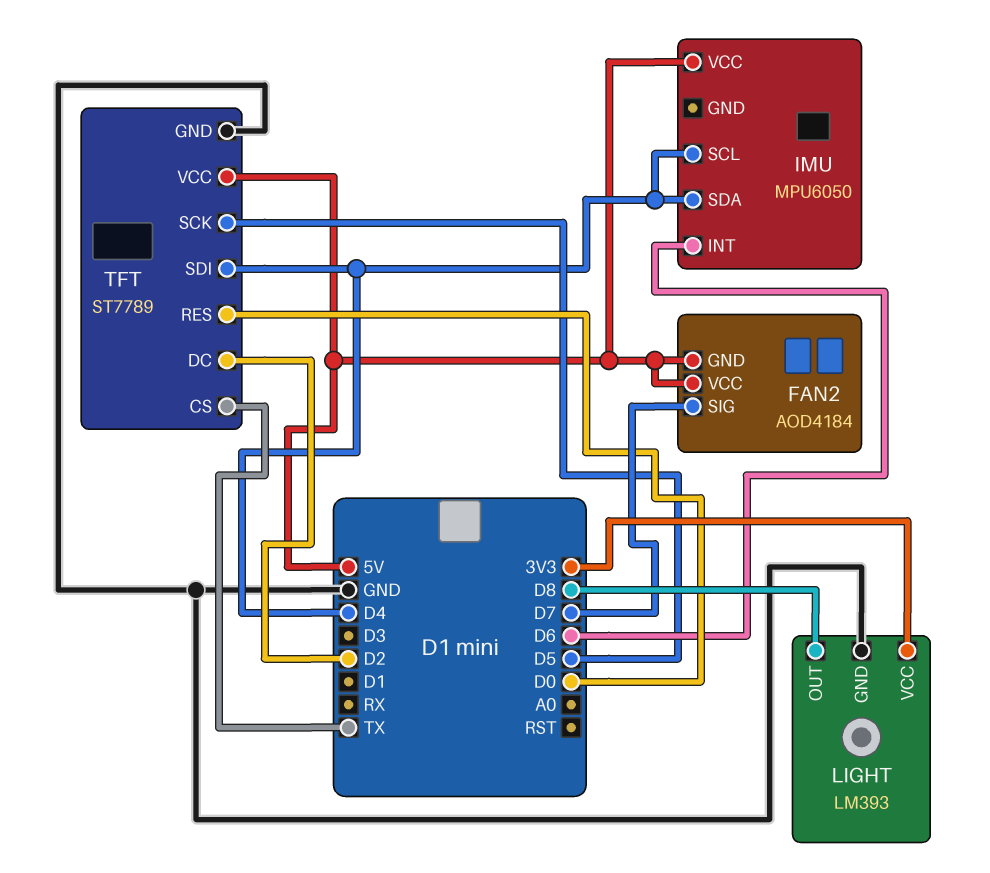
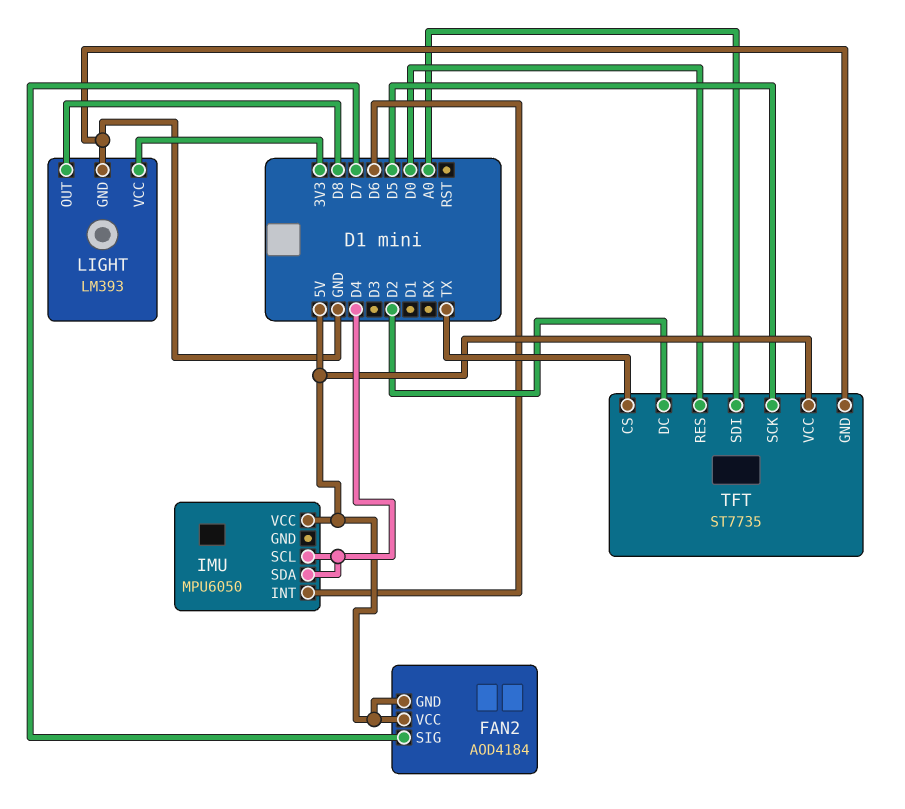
TFT: ST7789 -> ST7735
TFT pin SDI: D4 -> A0

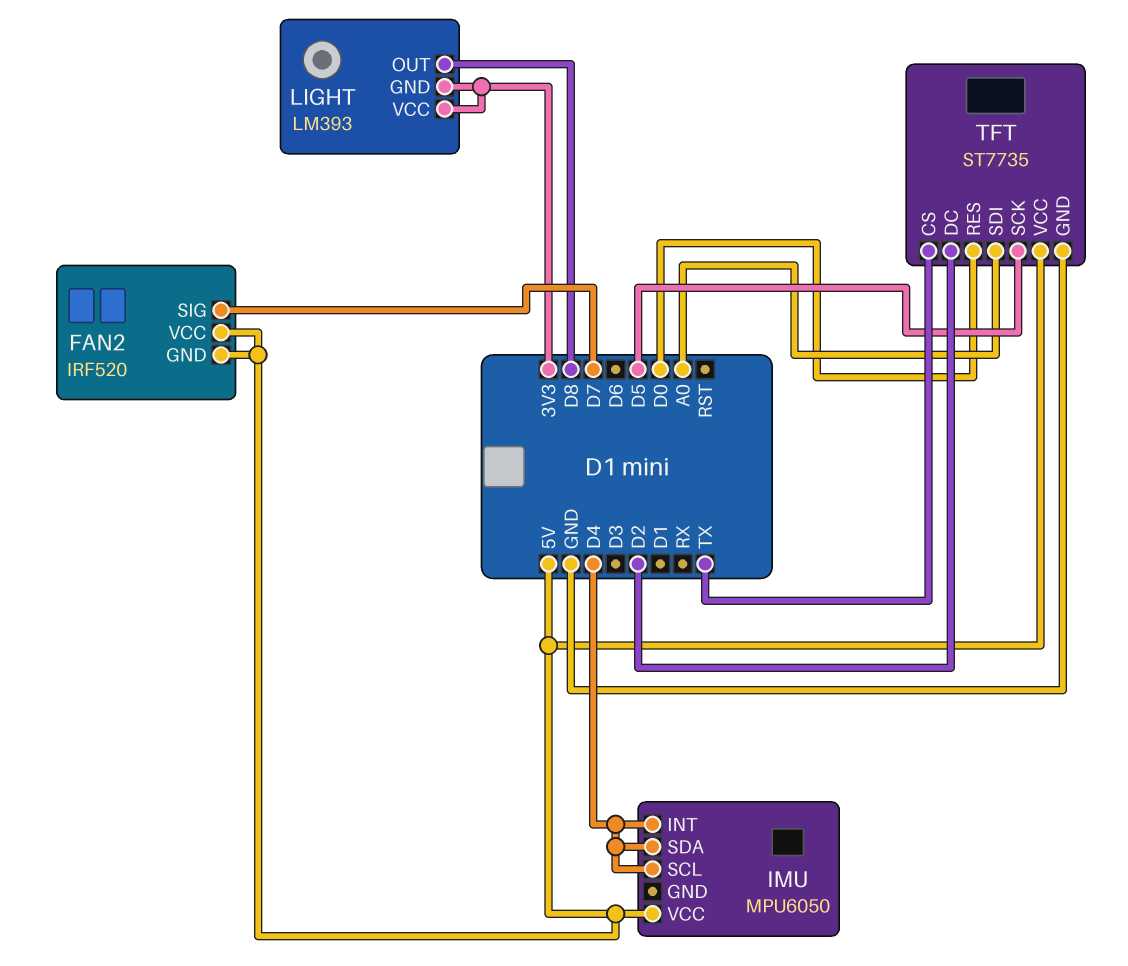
FAN2: AOD4184 -> IRF520
IMU pin INT: D6 -> D4
LIGHT pin GND: GND -> 3V3

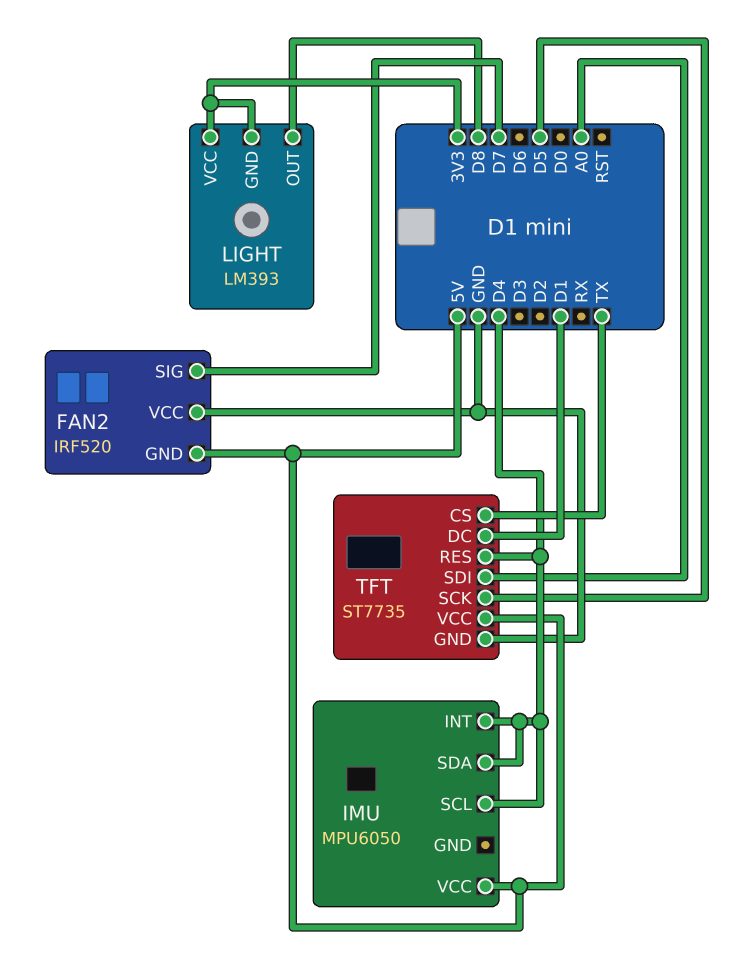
FAN2 pin VCC: 5V -> GND
TFT pin DC: D2 -> D1
TFT pin RES: D0 -> D4

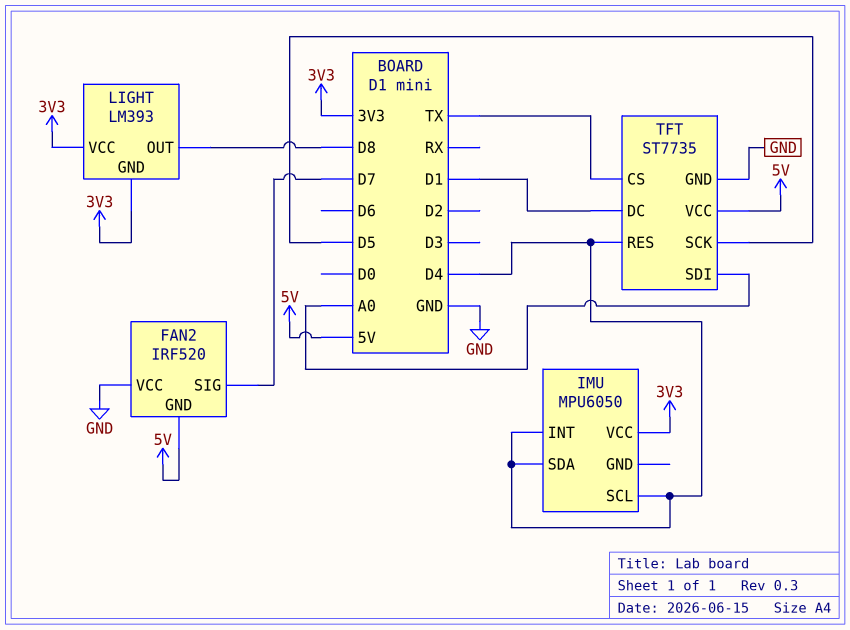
IMU pin VCC: 5V -> 3V3

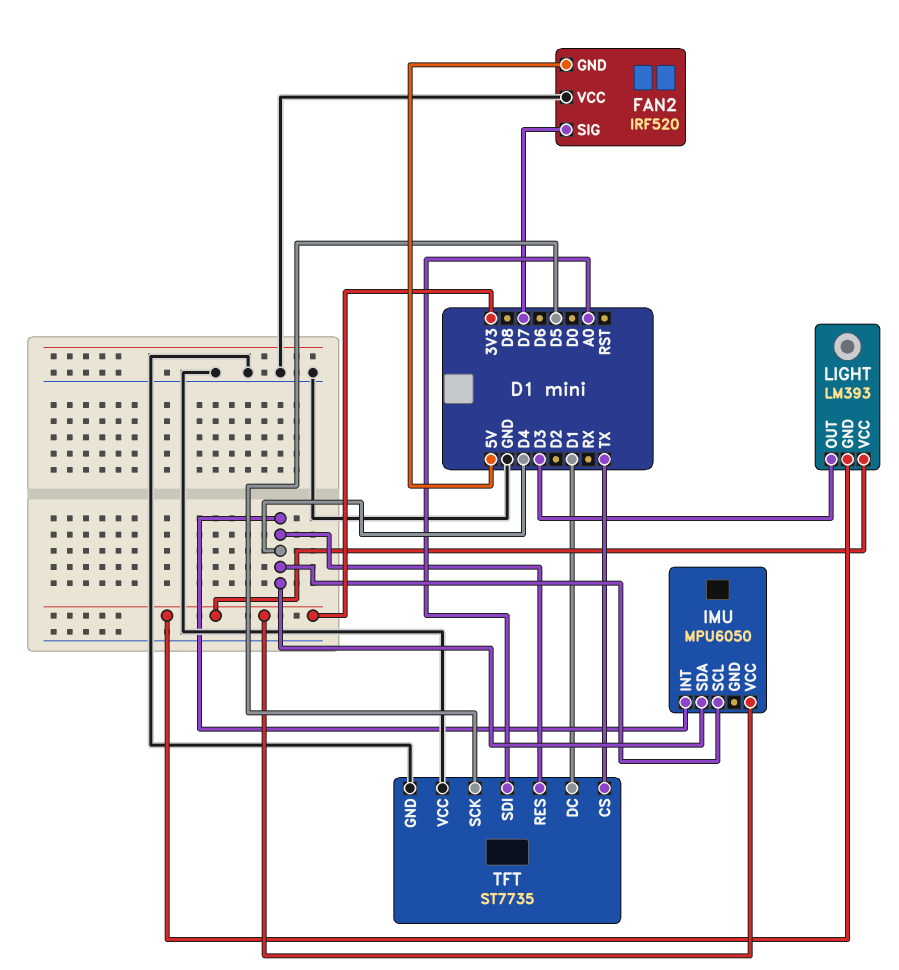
LIGHT pin OUT: D8 -> D3
TFT pin VCC: 5V -> GND

